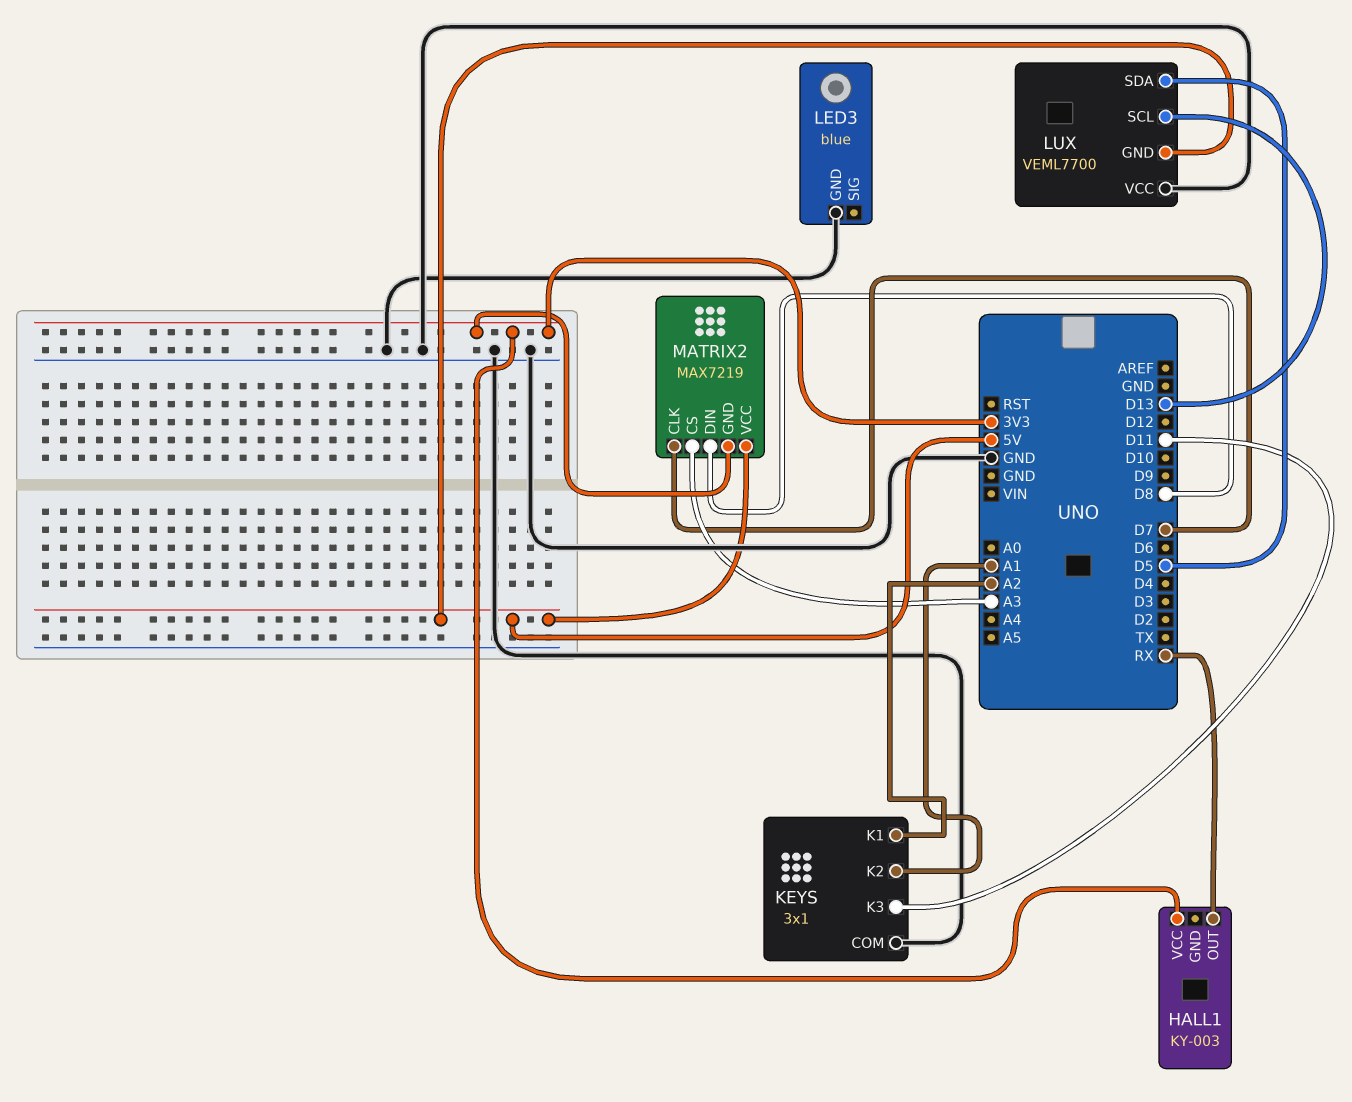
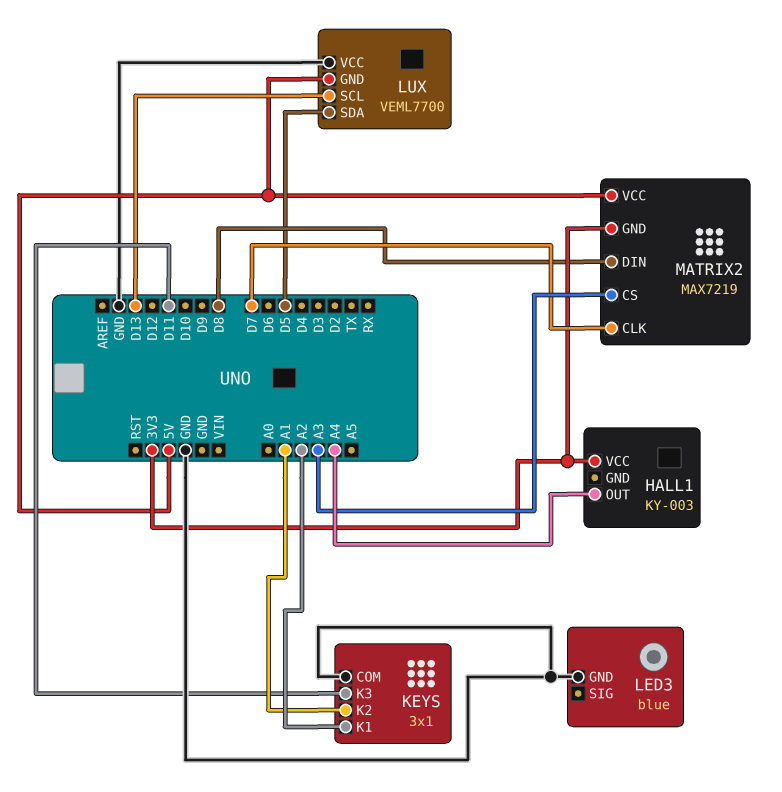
HALL1 pin OUT: RX -> A4

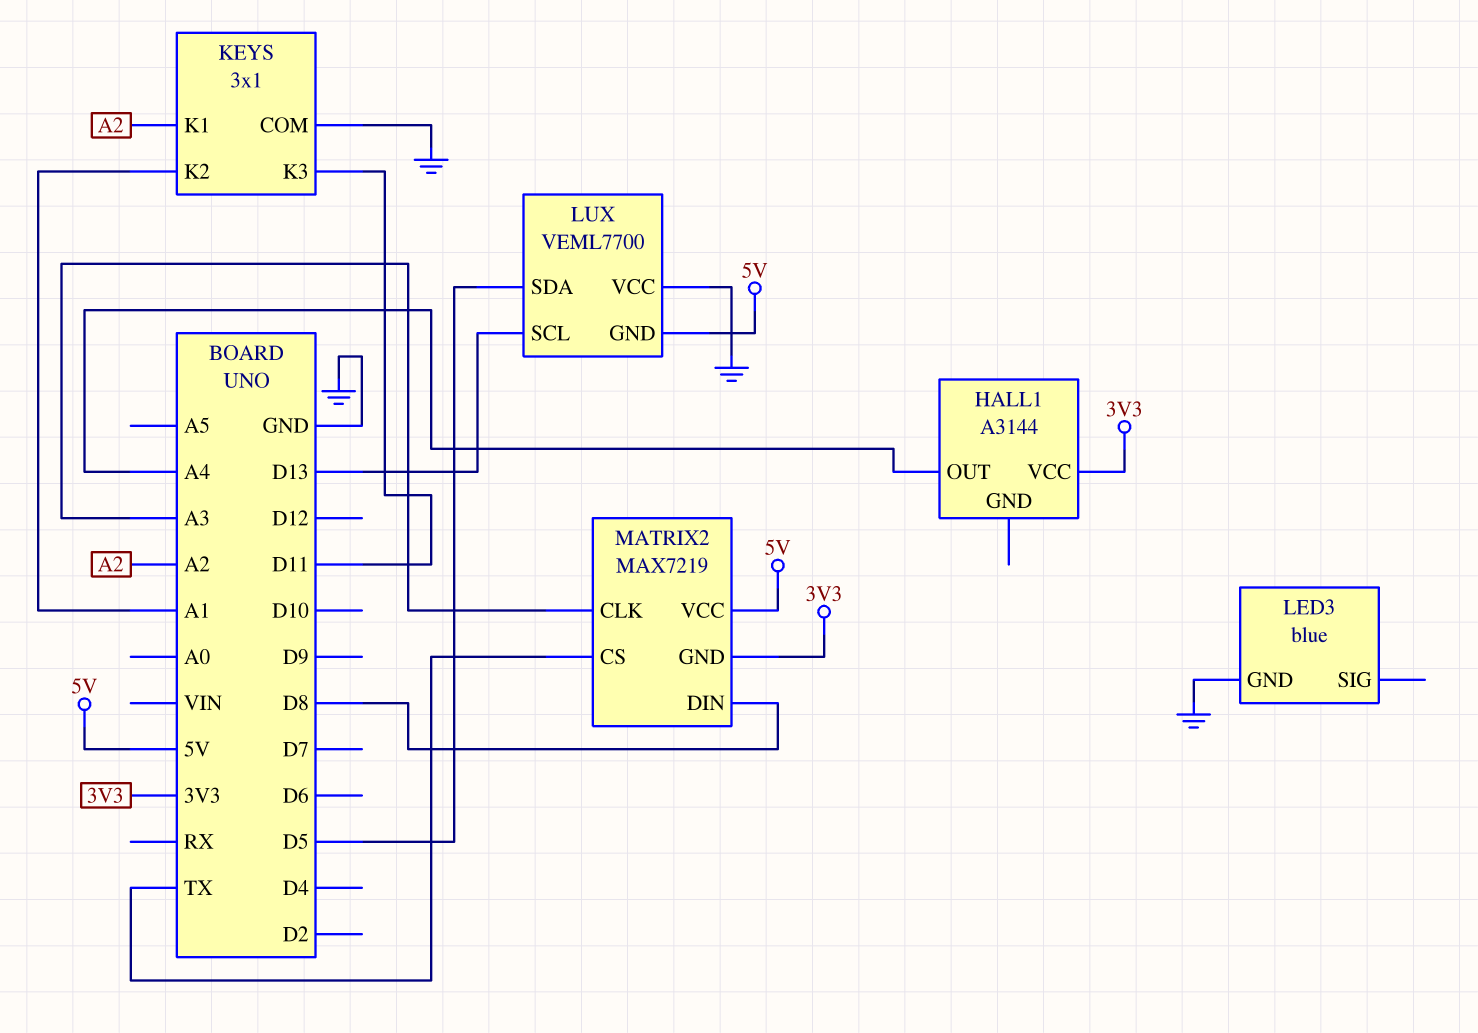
HALL1: KY-003 -> A3144
MATRIX2 pin CLK: D7 -> A3
MATRIX2 pin CS: A3 -> TX

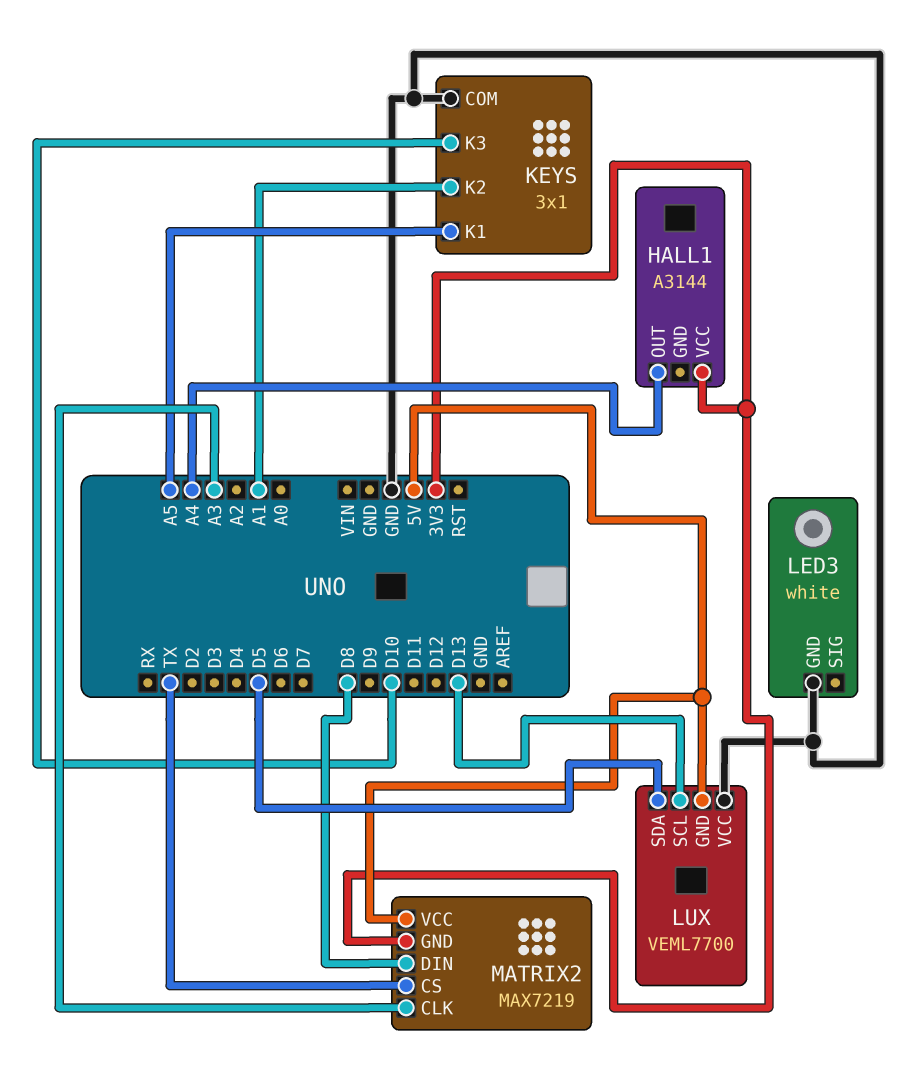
KEYS pin K1: A2 -> A5
KEYS pin K3: D11 -> D10
LED3: blue -> white

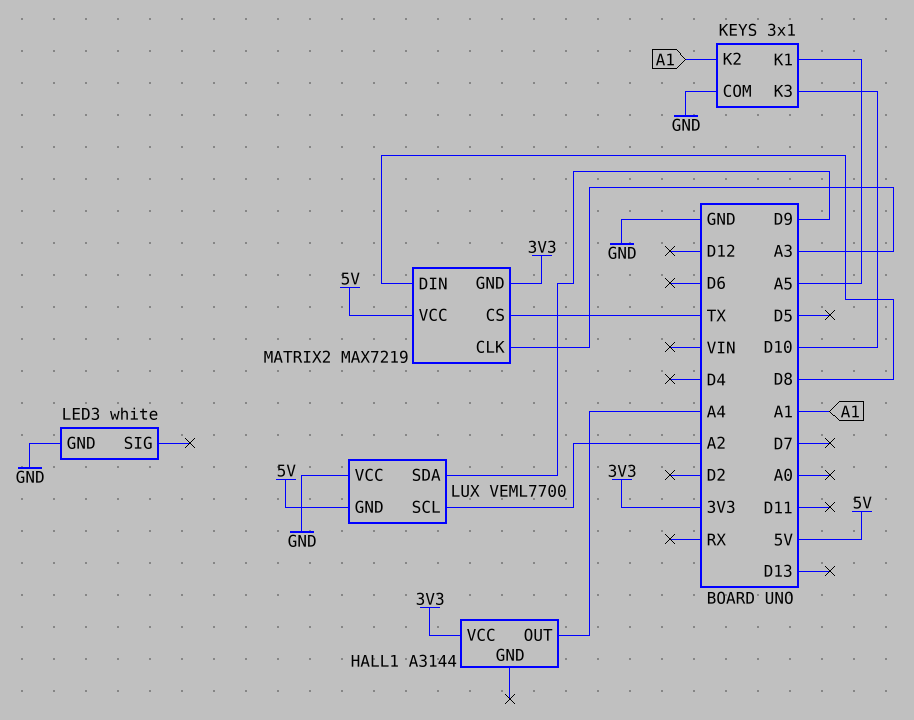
LUX pin SCL: D13 -> A2
LUX pin SDA: D5 -> D9

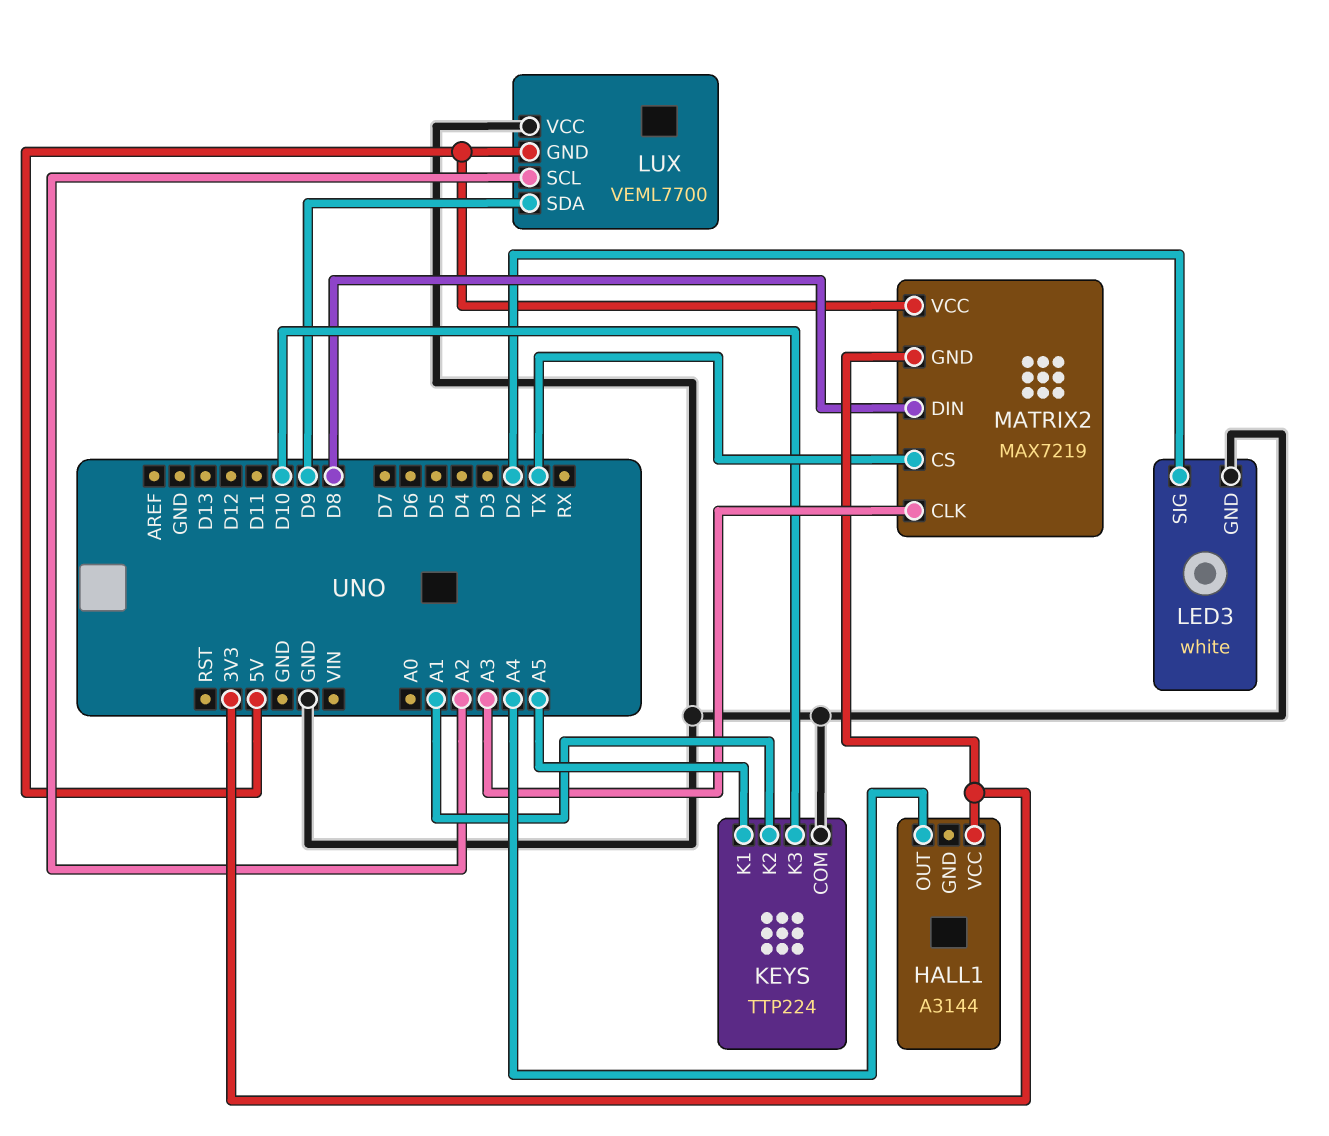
KEYS: 3x1 -> TTP224
LED3 pin SIG: none -> D2

